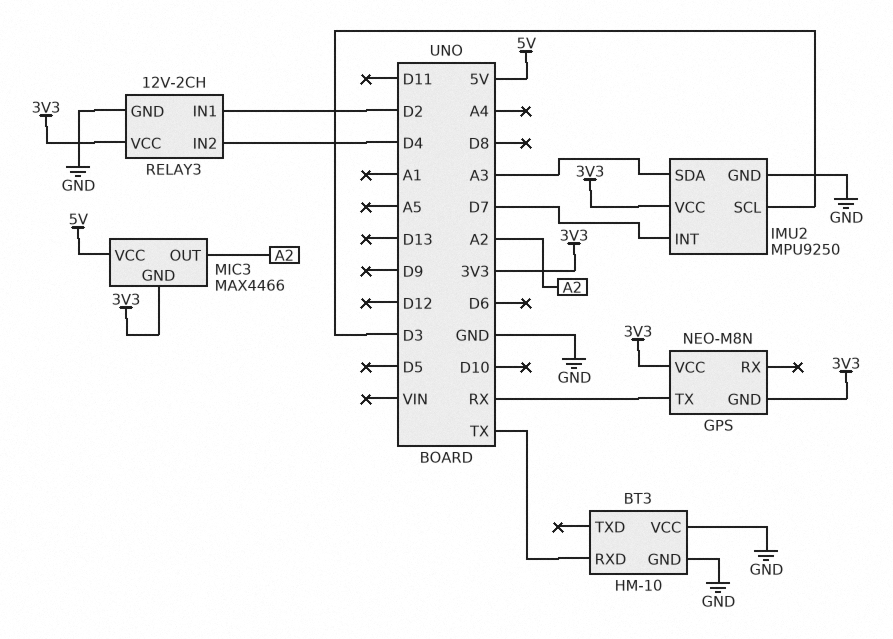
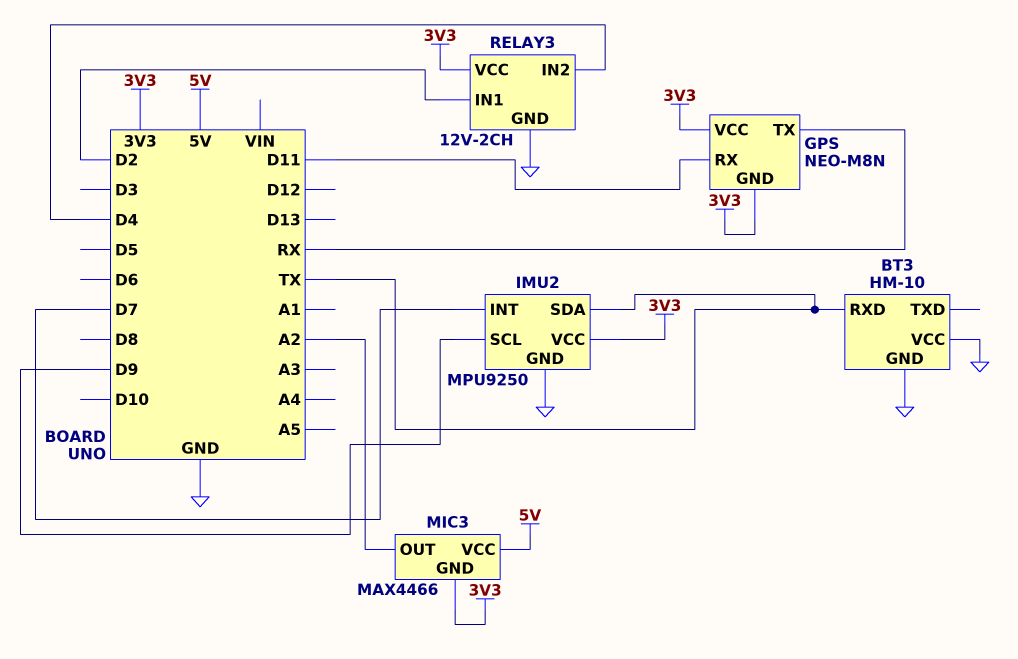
GPS pin RX: none -> D11
IMU2 pin SCL: D3 -> D9
IMU2 pin SDA: A3 -> TX

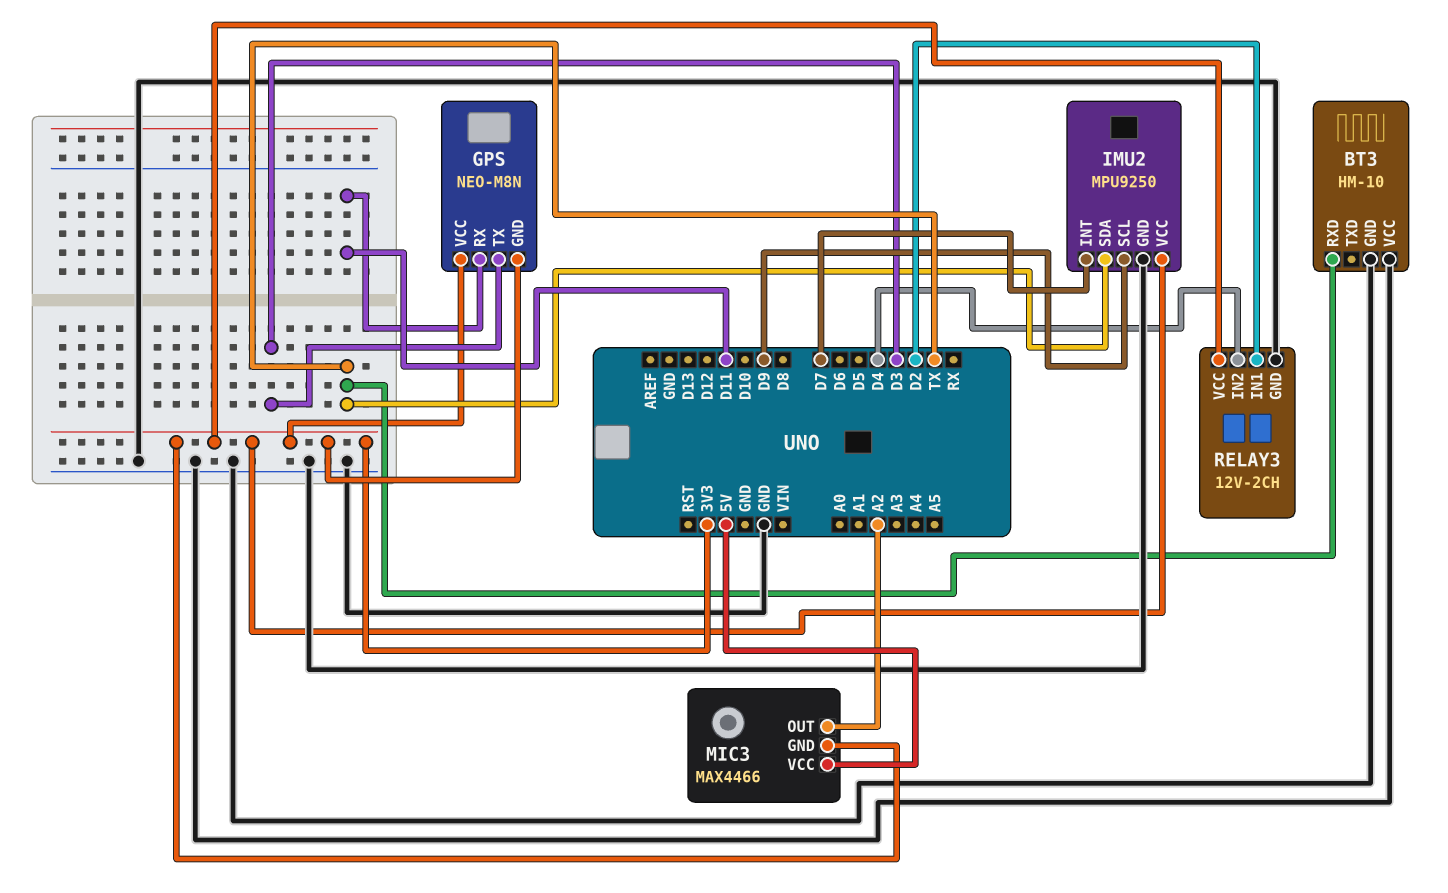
GPS pin TX: RX -> D3

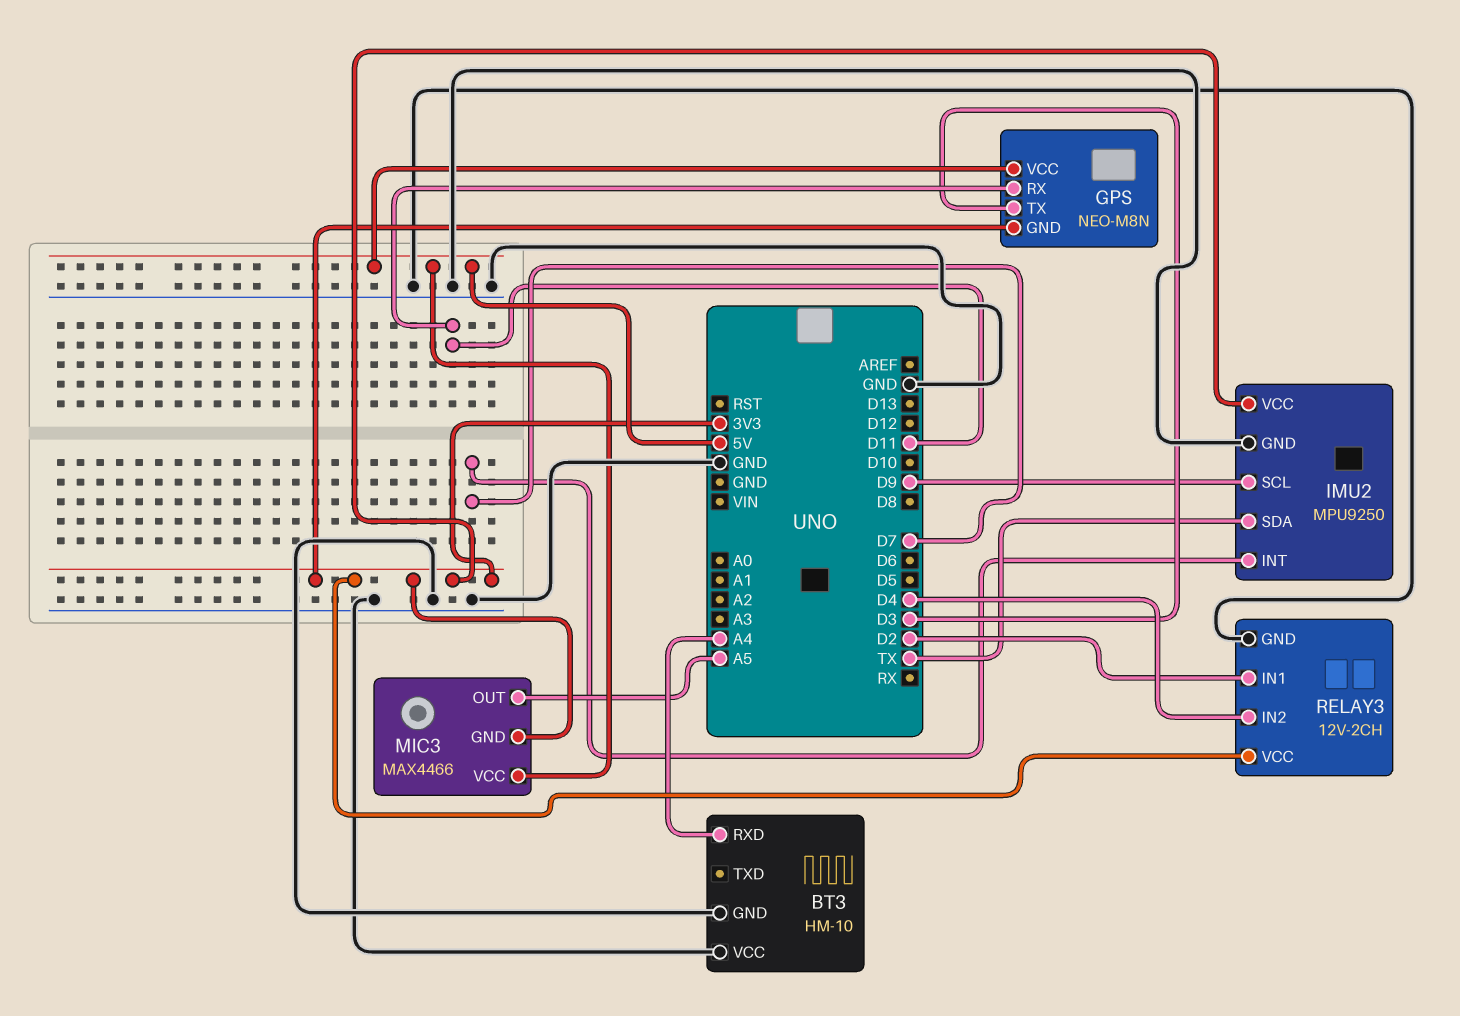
BT3 pin RXD: TX -> A4
GPS pin VCC: 3V3 -> 5V
MIC3 pin OUT: A2 -> A5

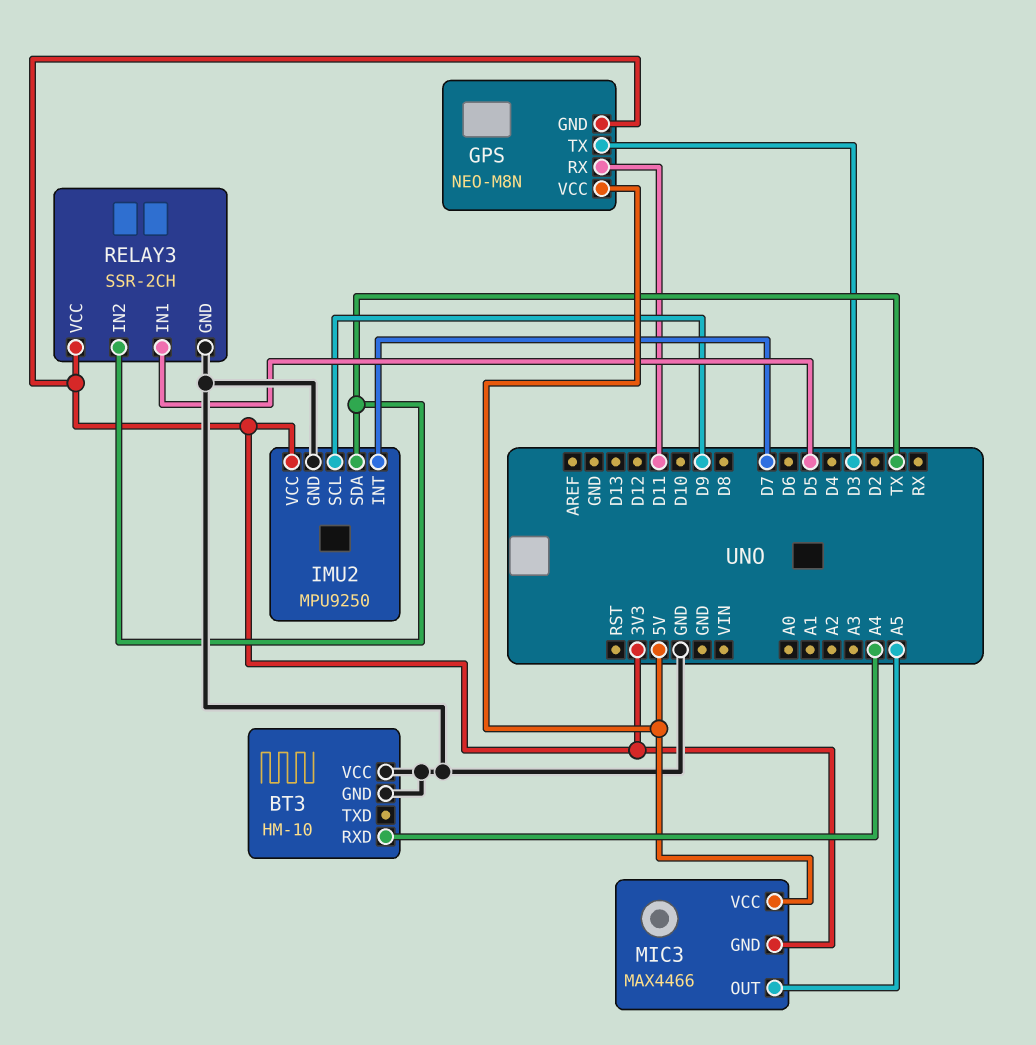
RELAY3: 12V-2CH -> SSR-2CH
RELAY3 pin IN1: D2 -> D5
RELAY3 pin IN2: D4 -> TX

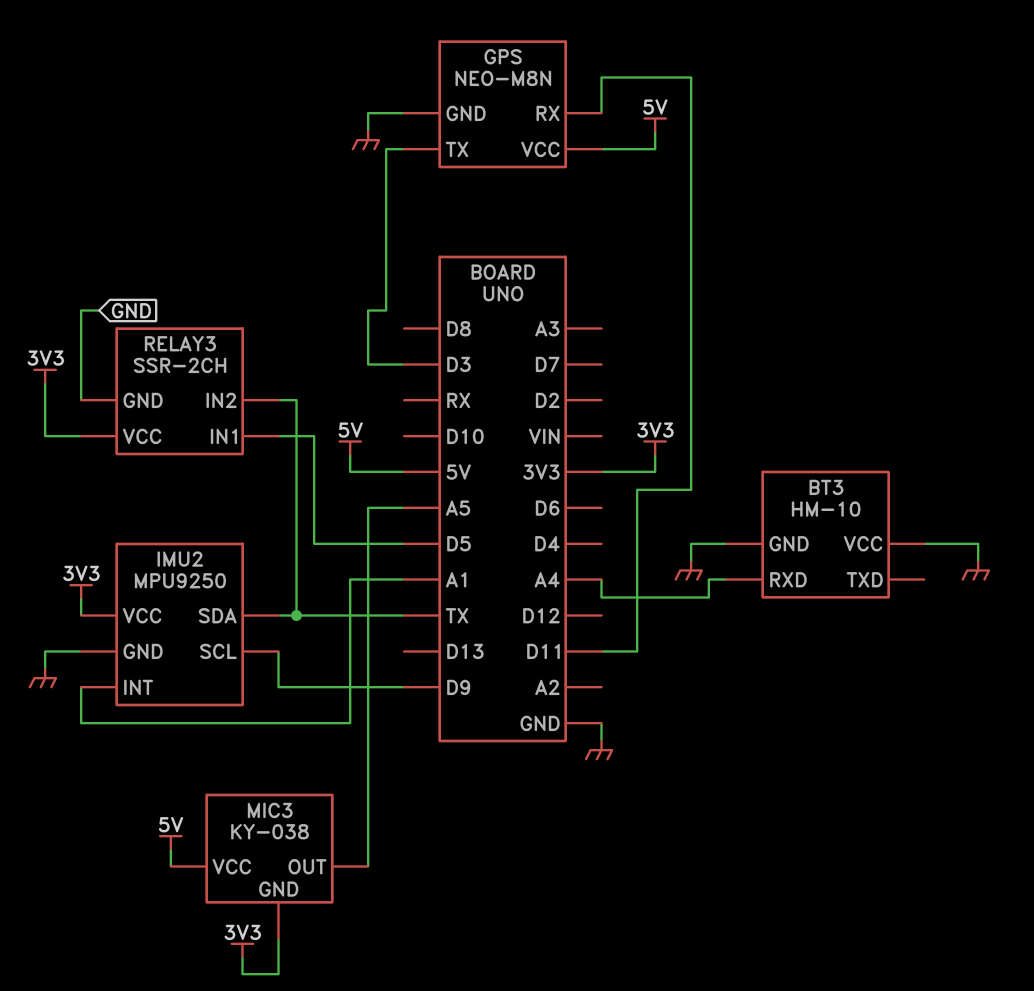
GPS pin GND: 3V3 -> GND
IMU2 pin INT: D7 -> A1
MIC3: MAX4466 -> KY-038

